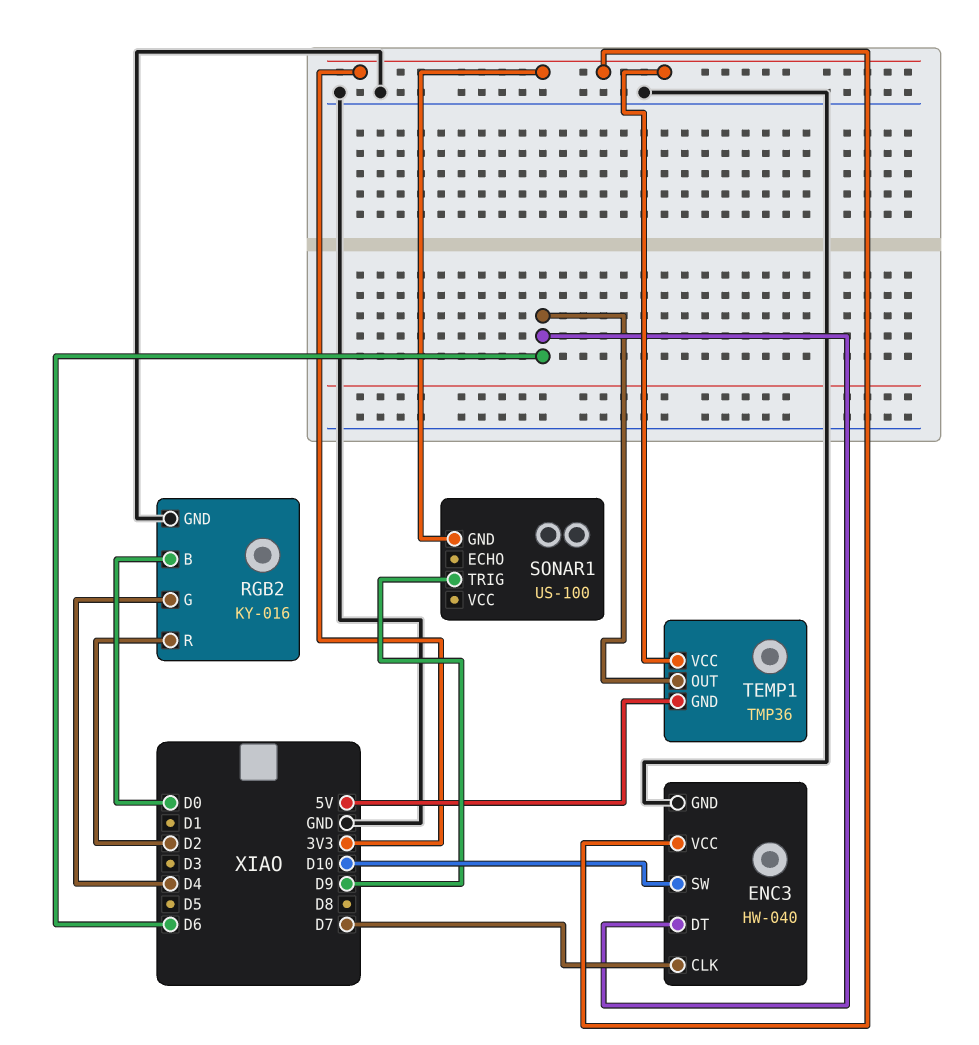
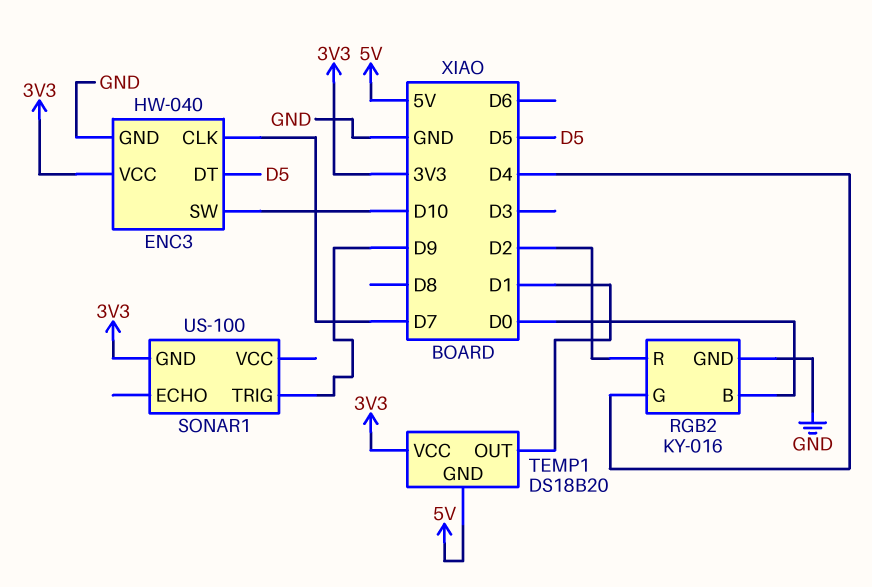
ENC3 pin DT: D6 -> D5
TEMP1: TMP36 -> DS18B20
TEMP1 pin OUT: D6 -> D1

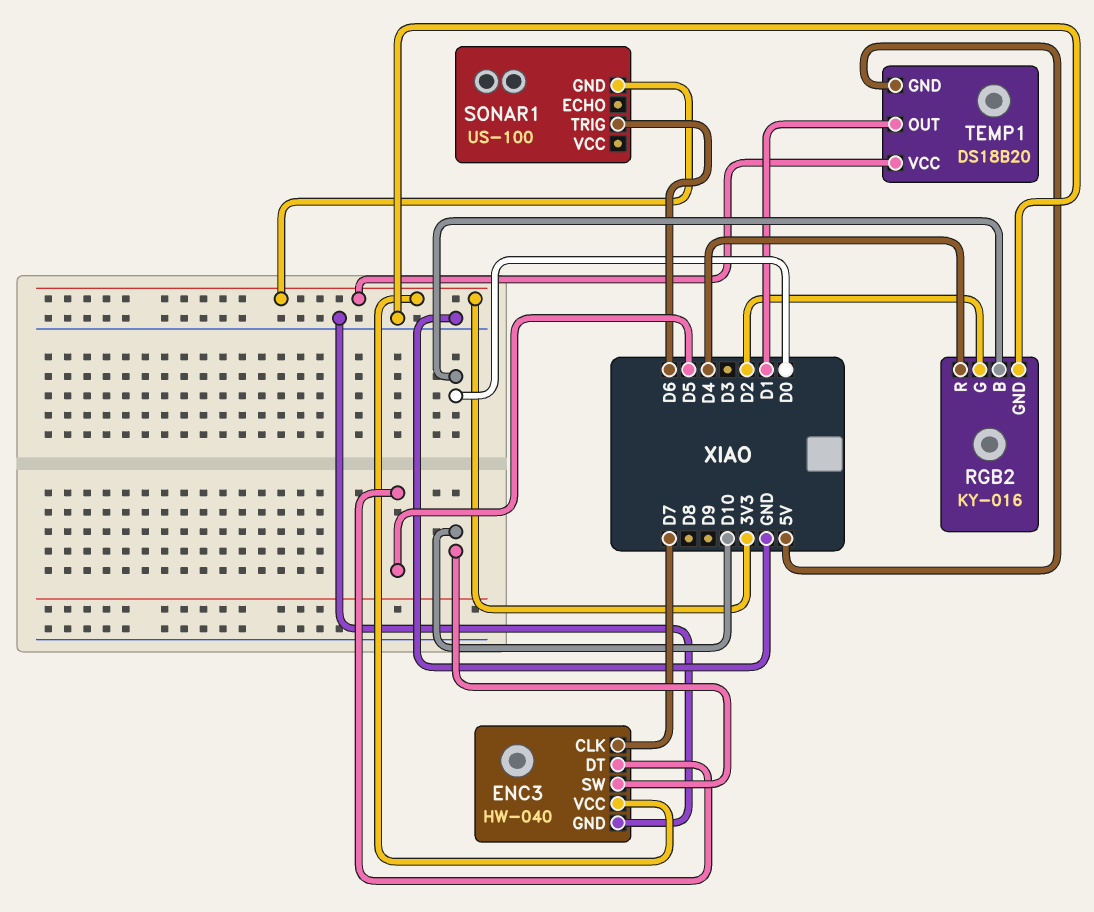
RGB2 pin G: D4 -> D2
RGB2 pin R: D2 -> D4
SONAR1 pin TRIG: D9 -> D6

